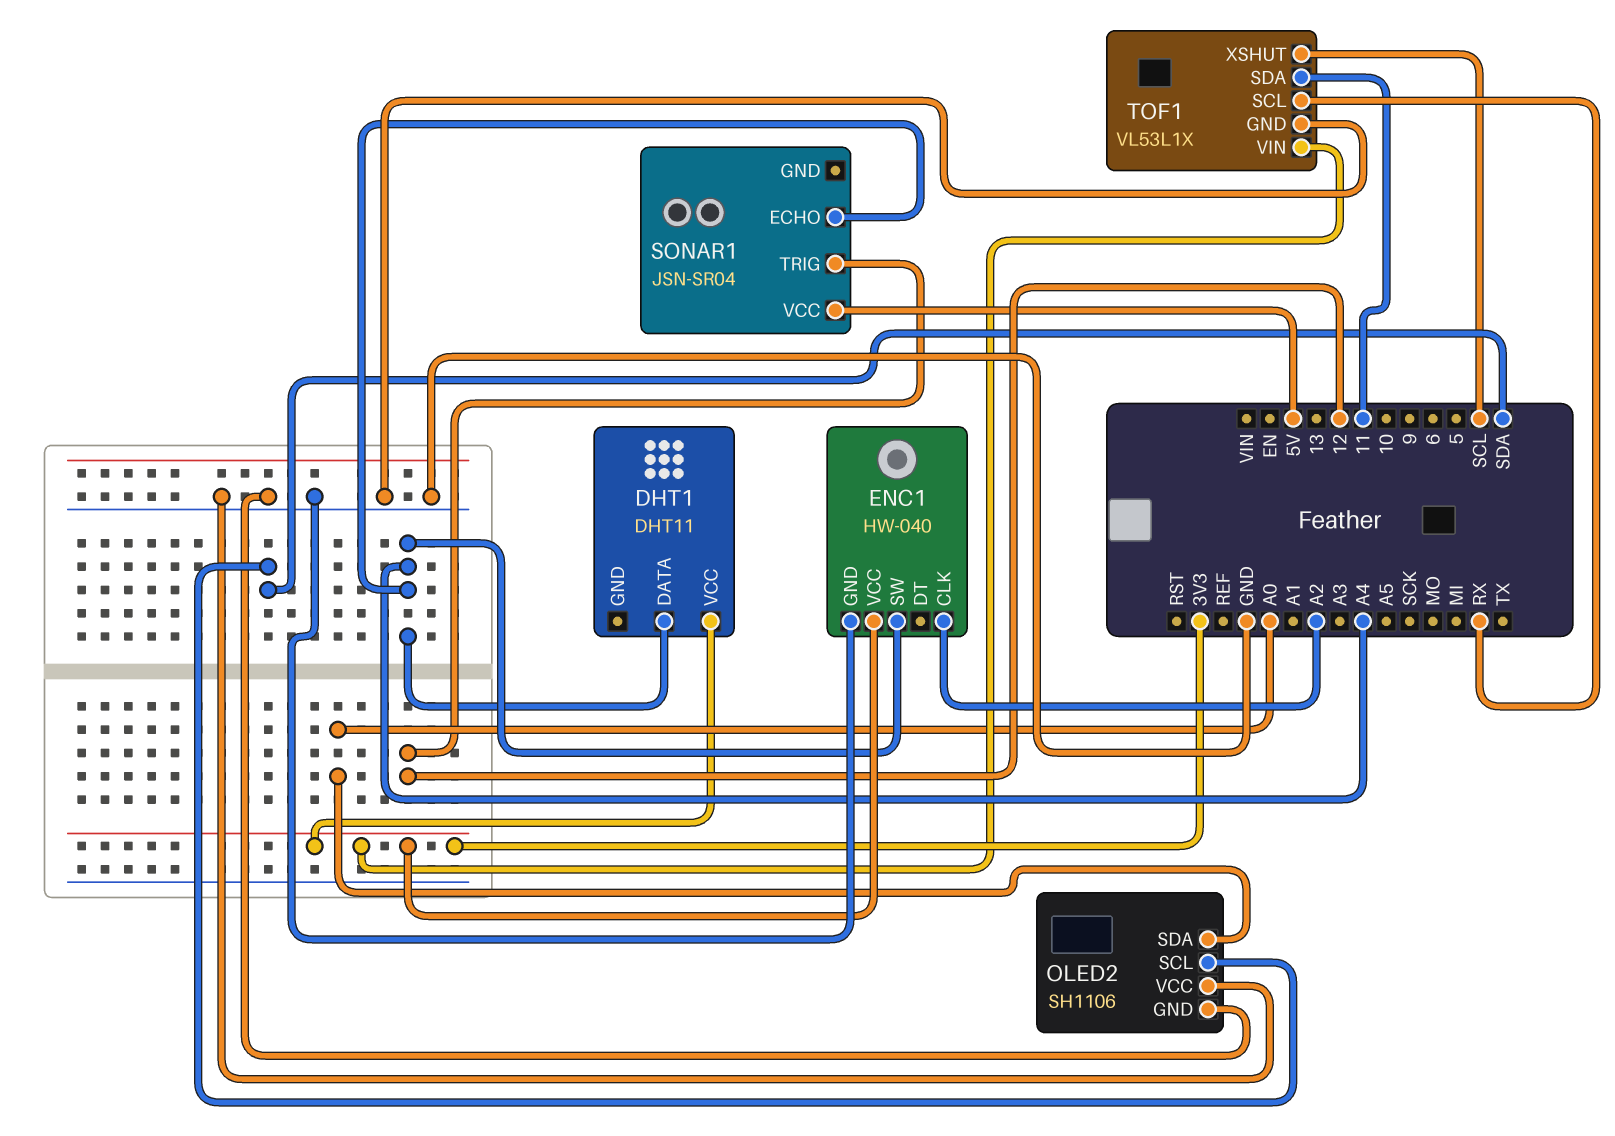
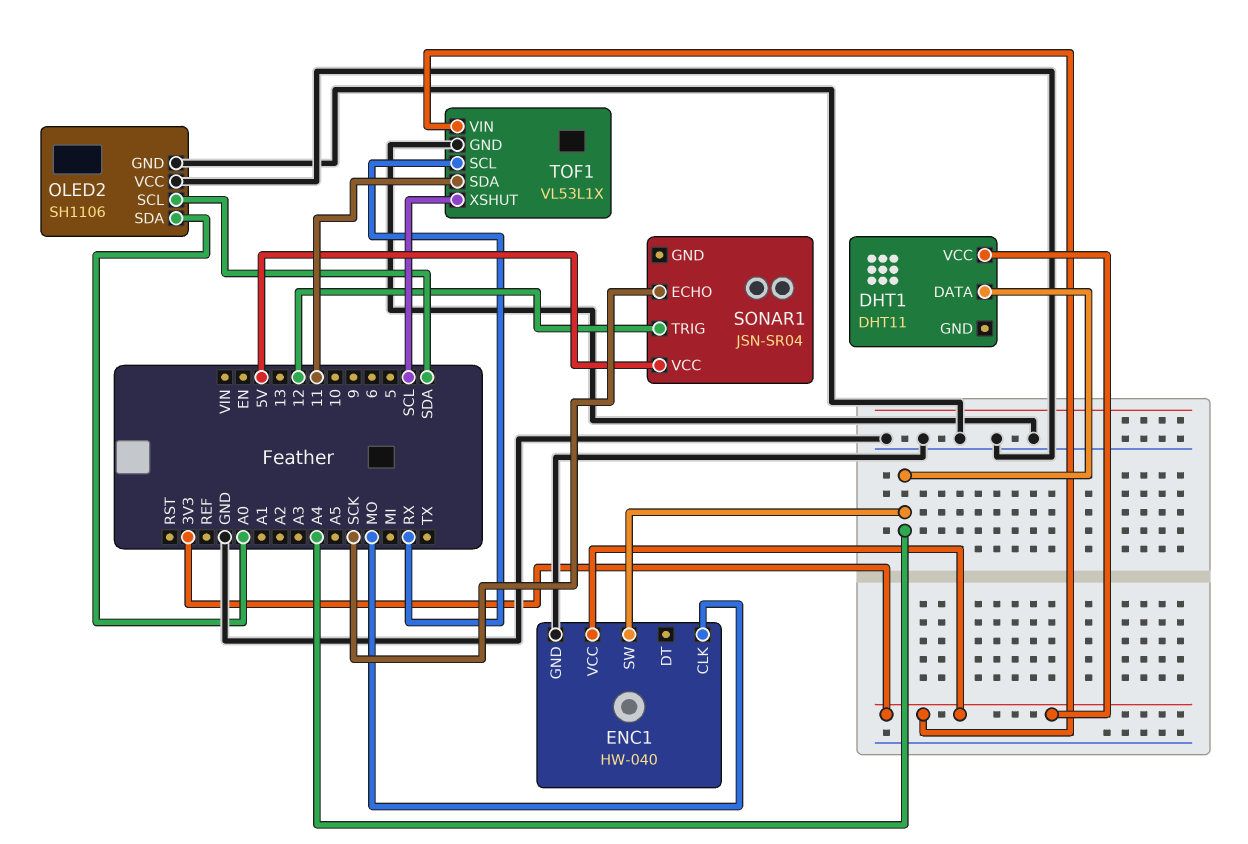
ENC1 pin CLK: A2 -> MO
SONAR1 pin ECHO: A4 -> SCK

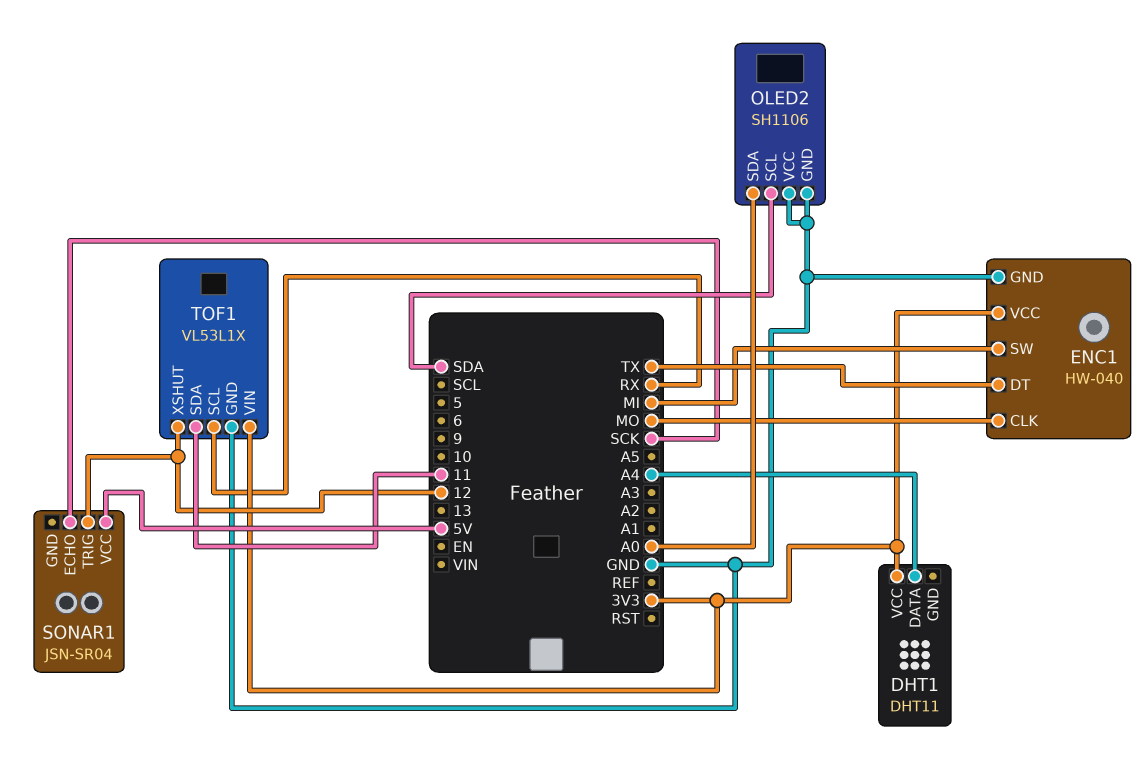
ENC1 pin DT: none -> TX
ENC1 pin SW: A4 -> MI
TOF1 pin XSHUT: SCL -> 12

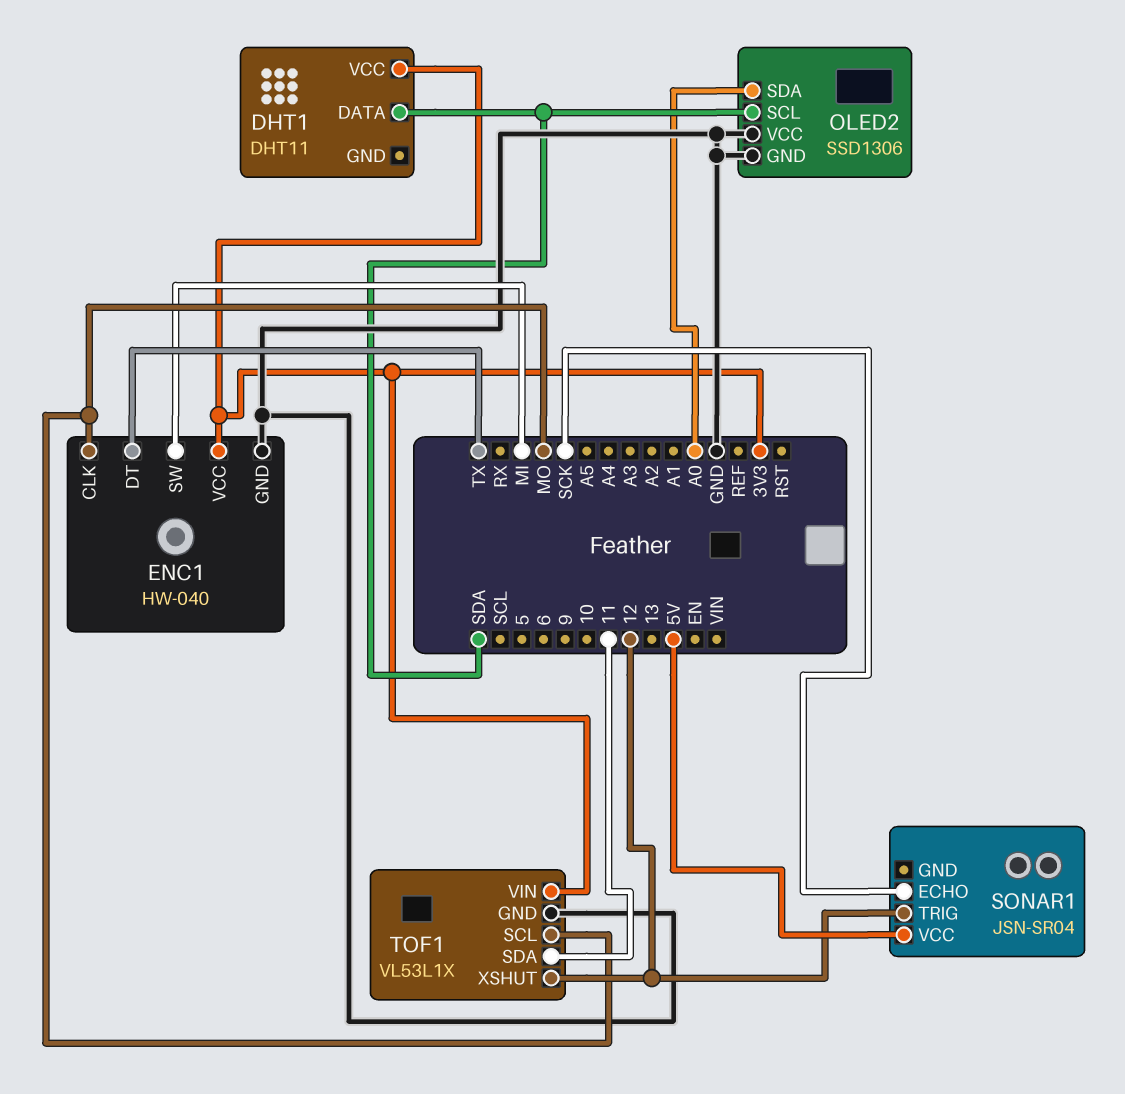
DHT1 pin DATA: A4 -> SDA
OLED2: SH1106 -> SSD1306
TOF1 pin SCL: RX -> MO

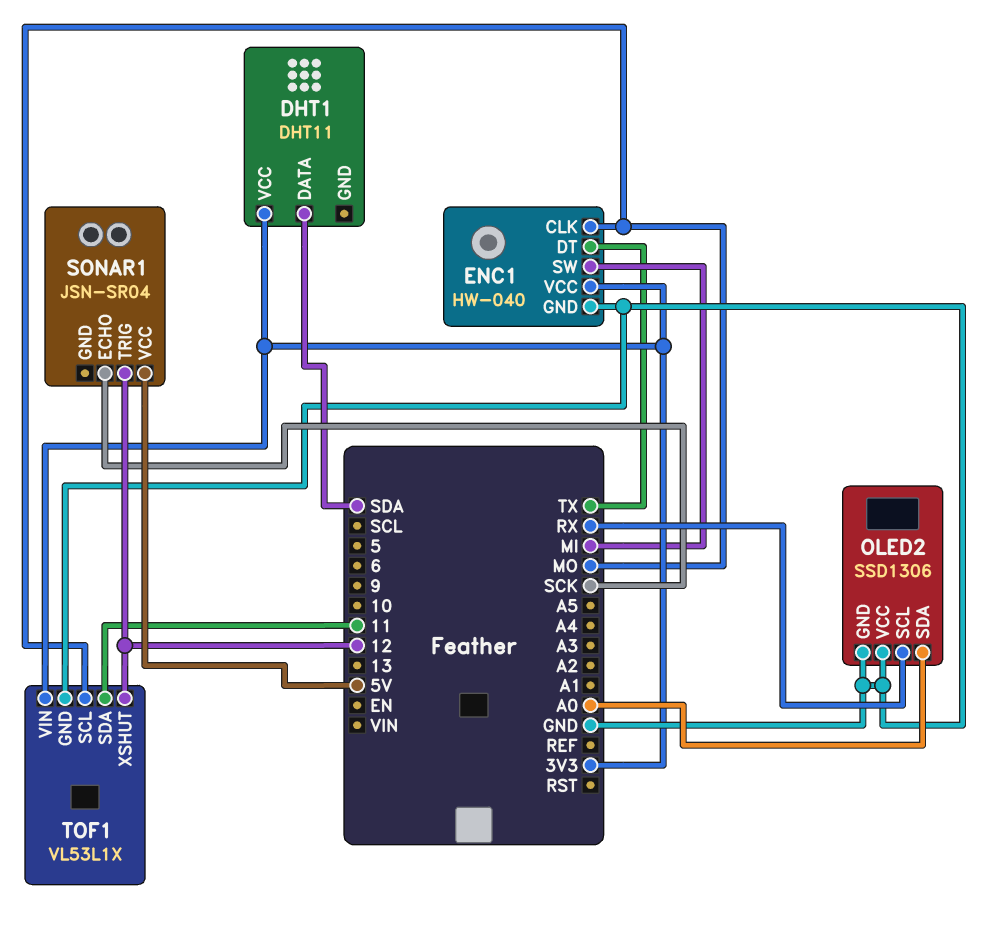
OLED2 pin SCL: SDA -> RX

